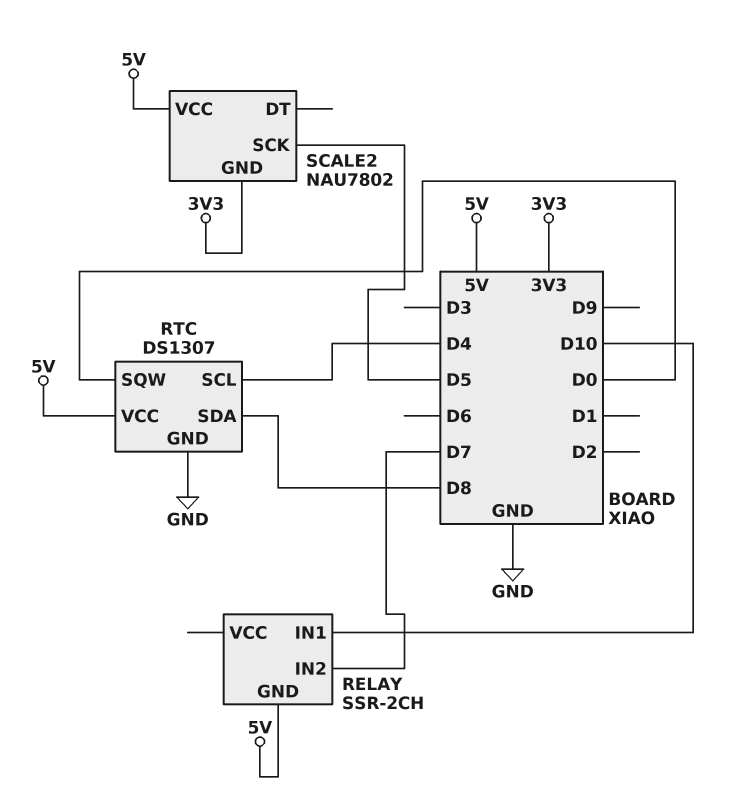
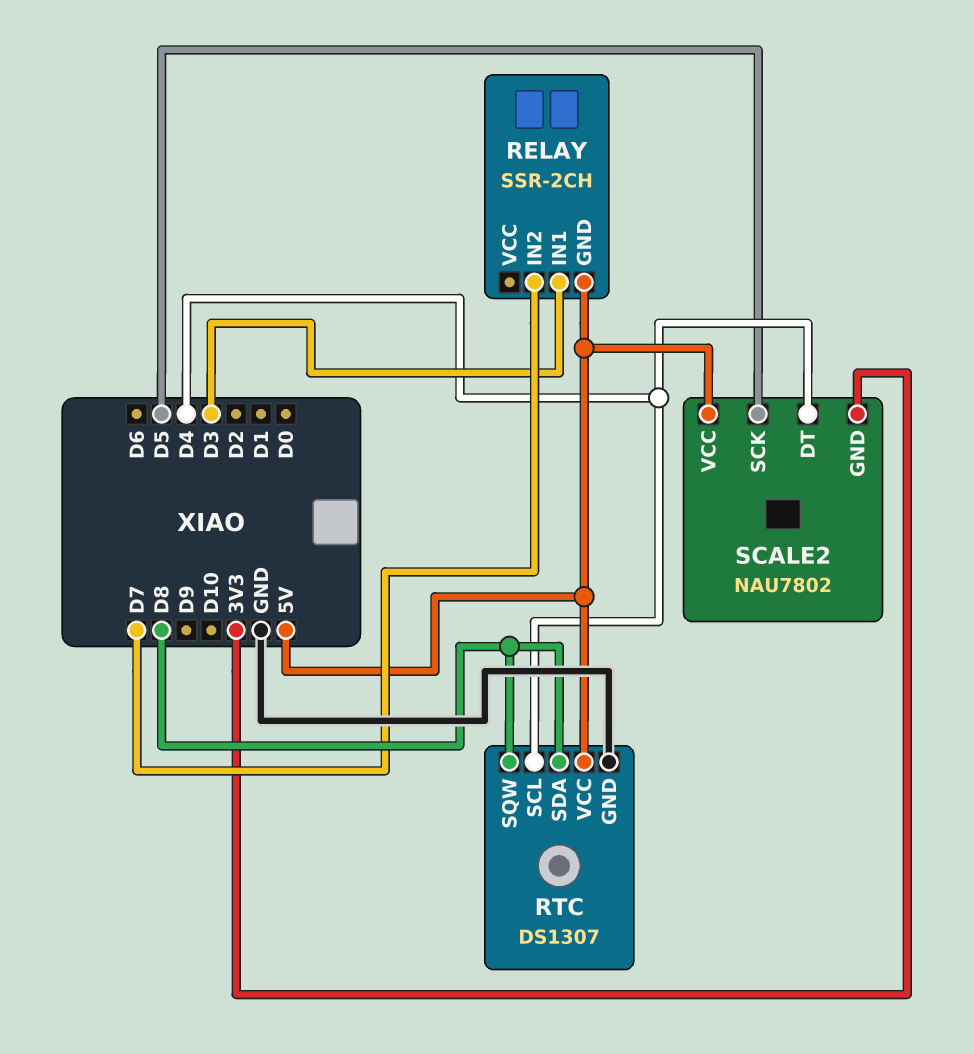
RELAY pin IN1: D10 -> D3
RTC pin SQW: D0 -> D8
SCALE2 pin DT: none -> D4

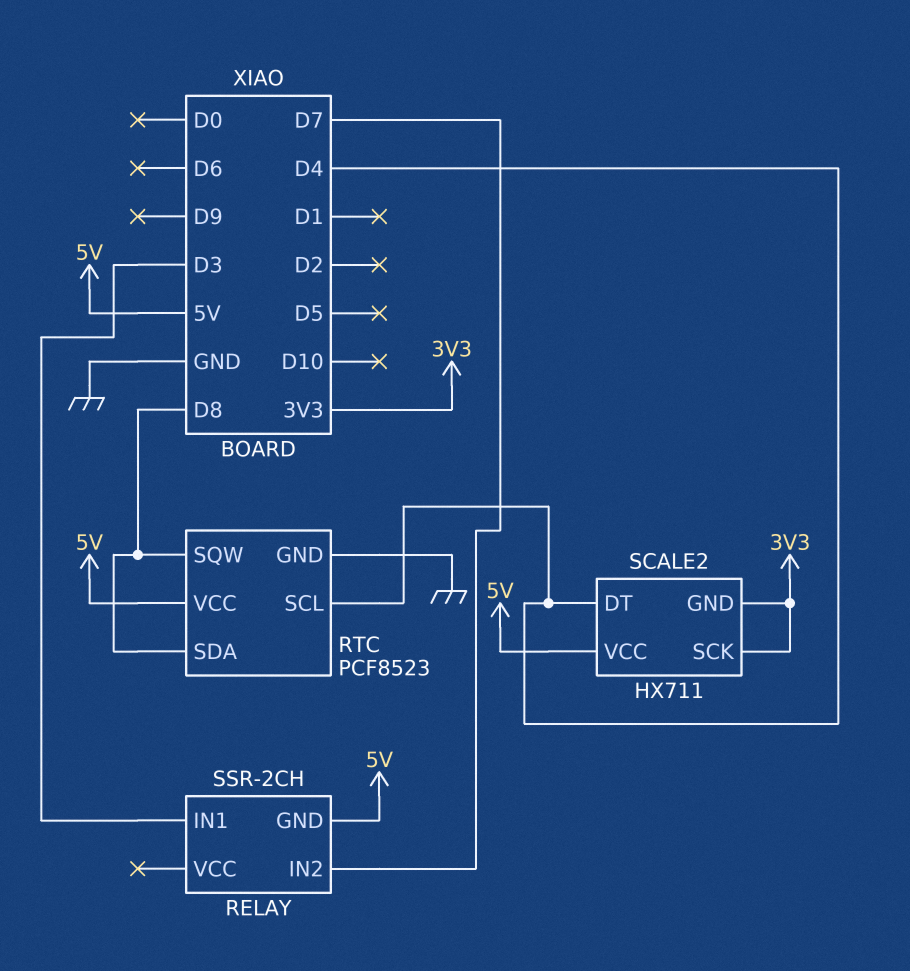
RTC: DS1307 -> PCF8523
SCALE2: NAU7802 -> HX711
SCALE2 pin SCK: D5 -> 3V3

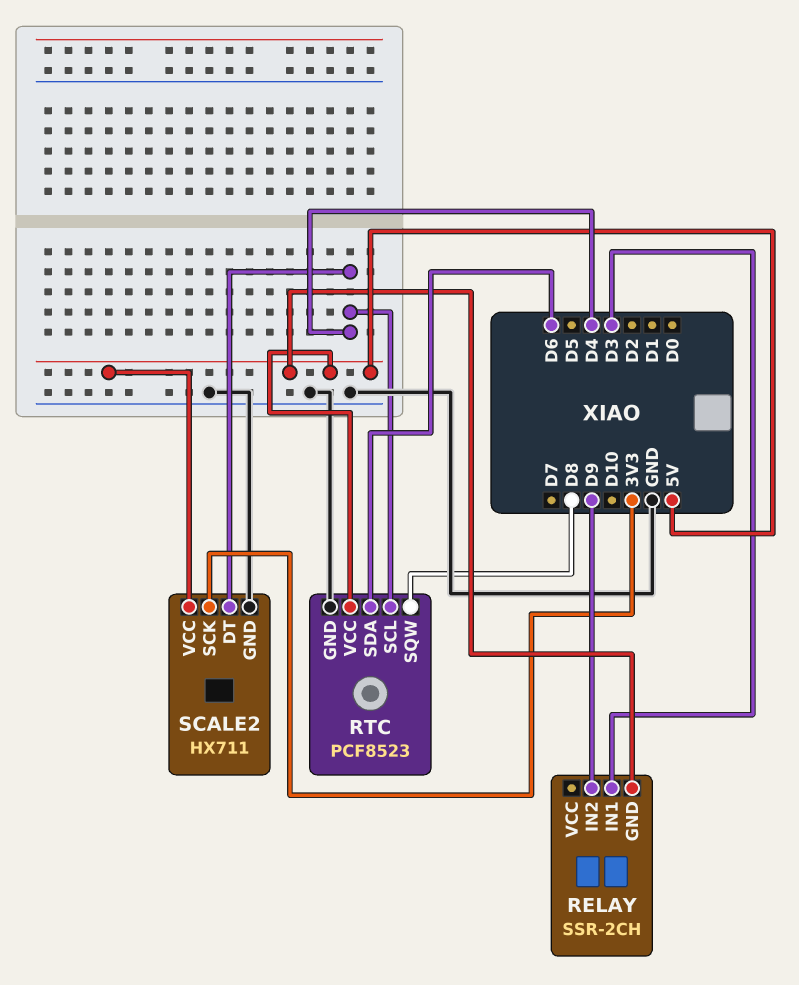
RELAY pin IN2: D7 -> D9
RTC pin SDA: D8 -> D6
SCALE2 pin GND: 3V3 -> GND

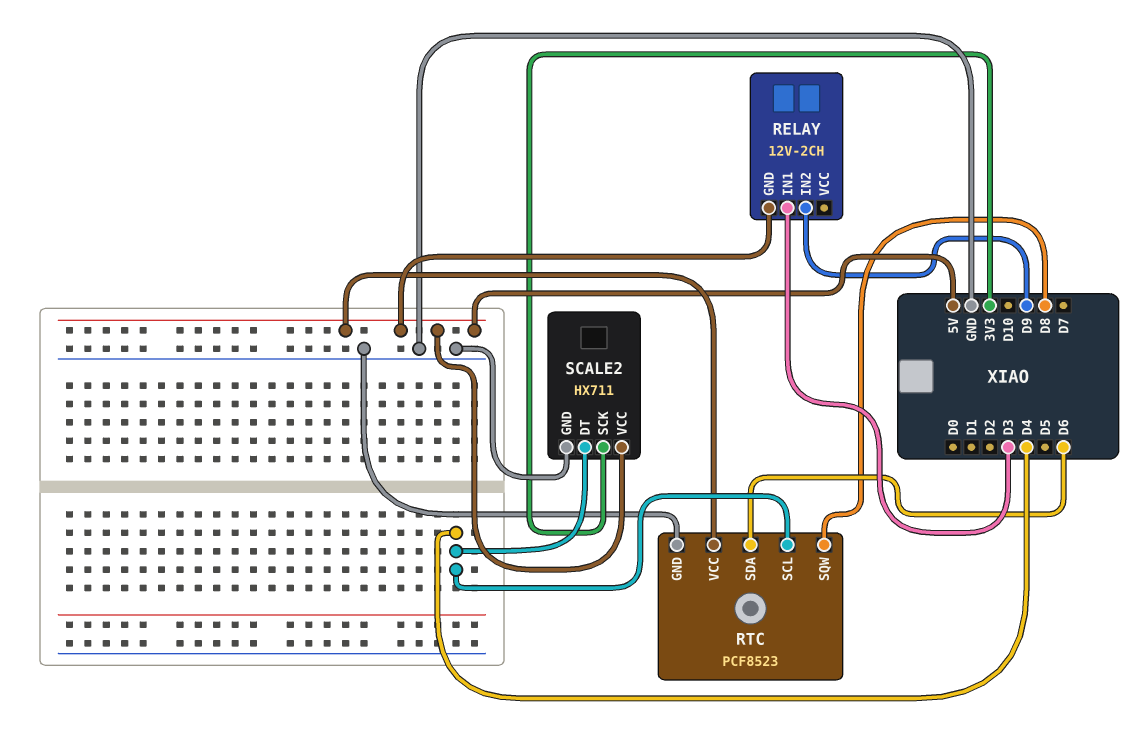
RELAY: SSR-2CH -> 12V-2CH

